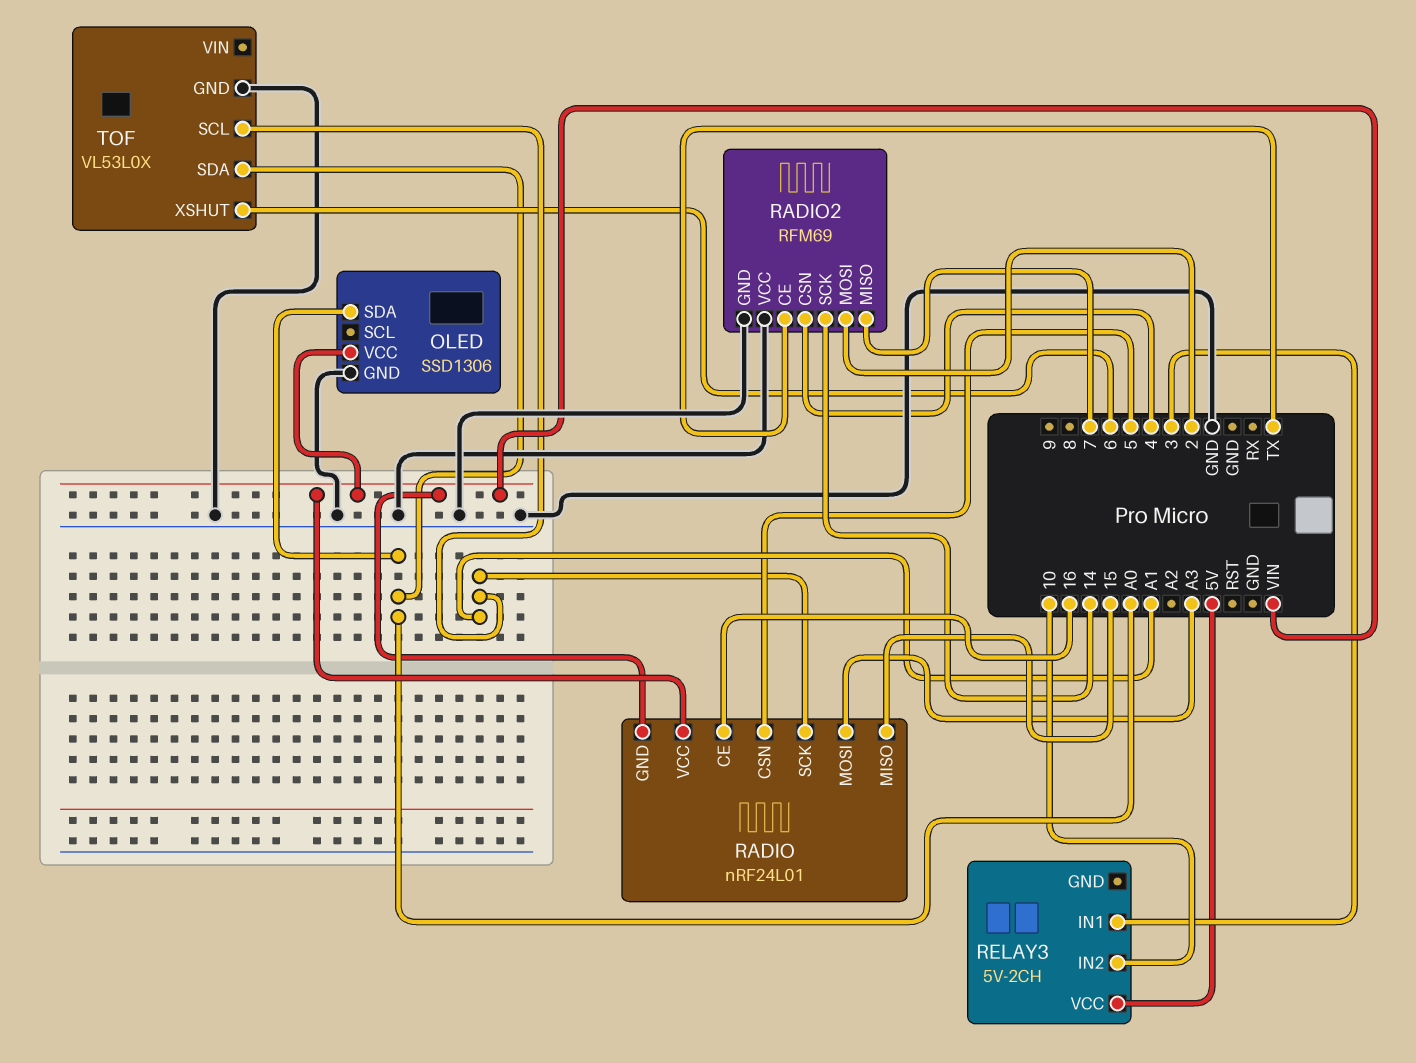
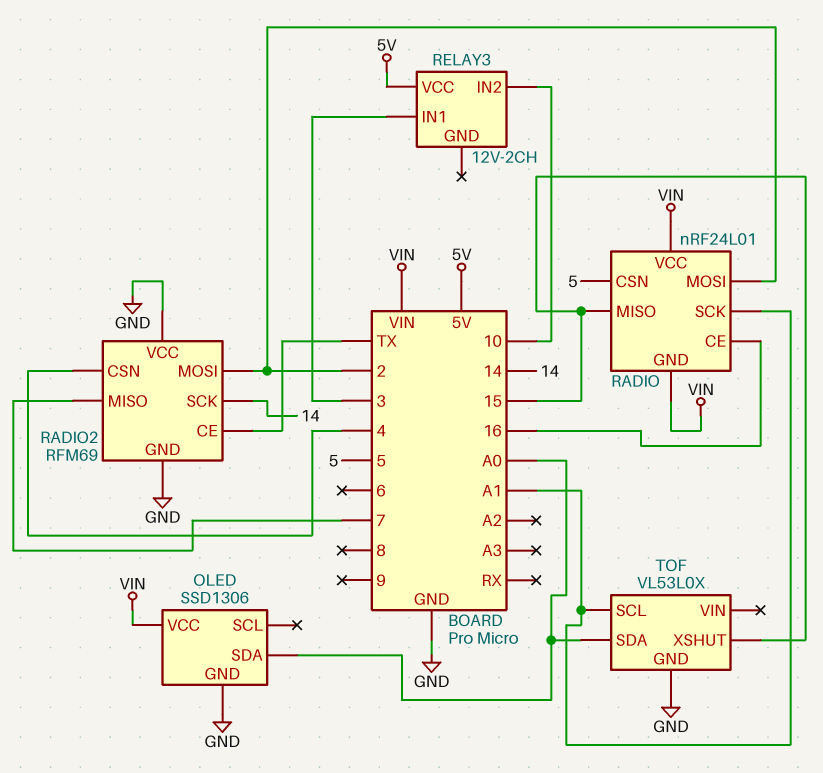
RADIO pin MOSI: A3 -> 2
RELAY3: 5V-2CH -> 12V-2CH
TOF pin XSHUT: 6 -> 15

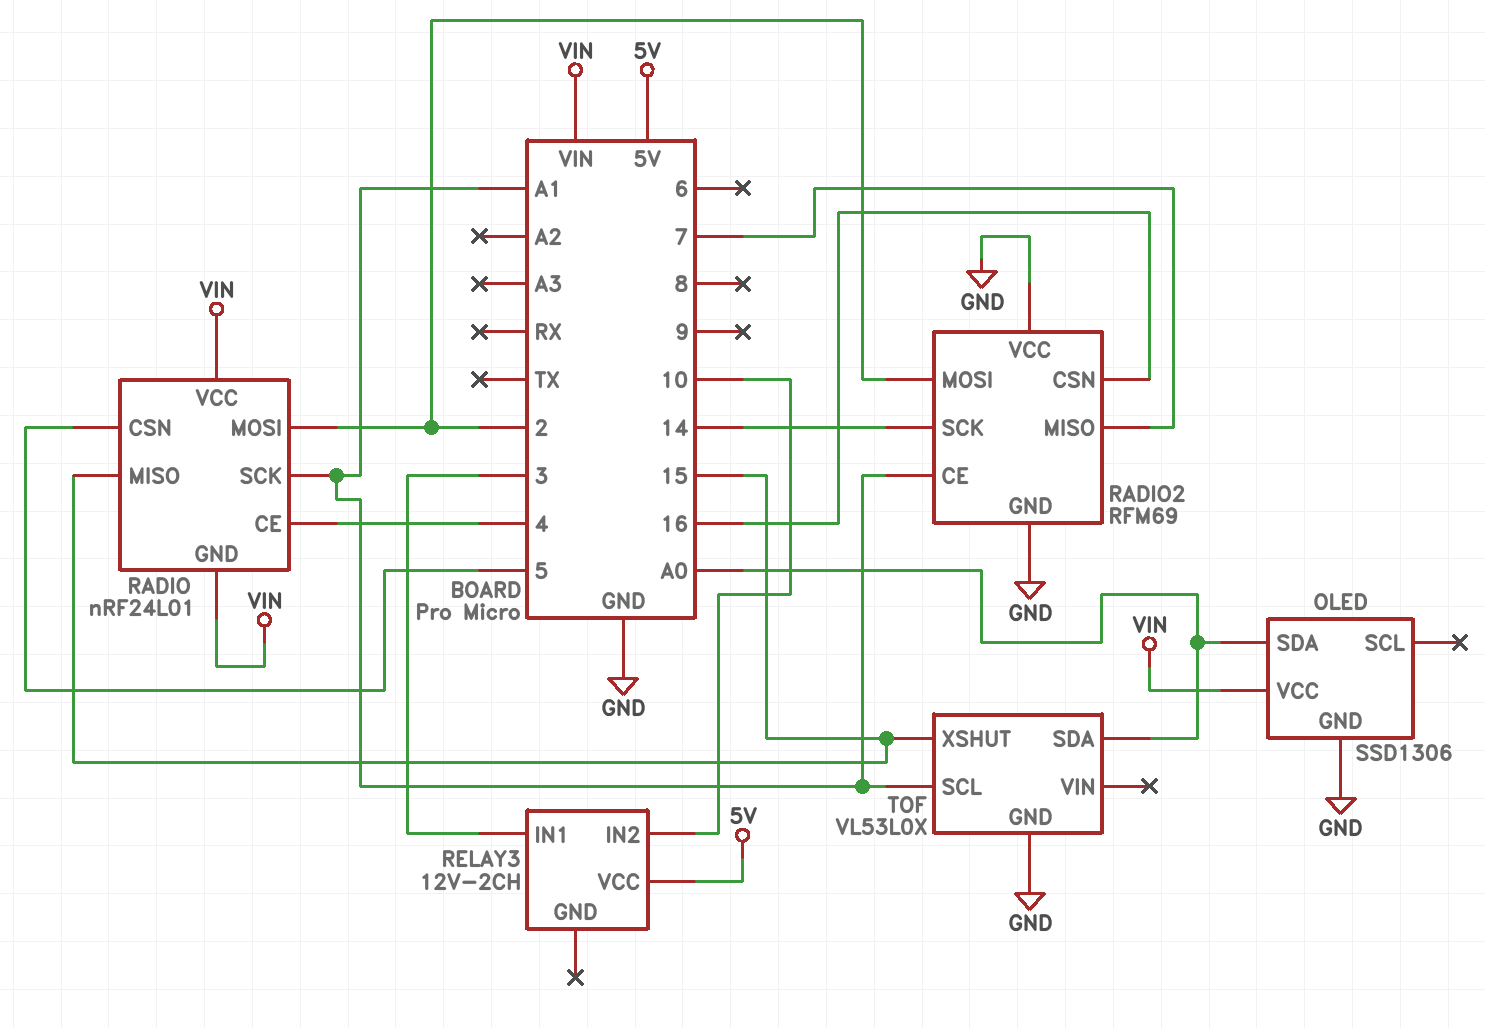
RADIO pin CE: 16 -> 4
RADIO2 pin CE: TX -> A1
RADIO2 pin CSN: 4 -> 16

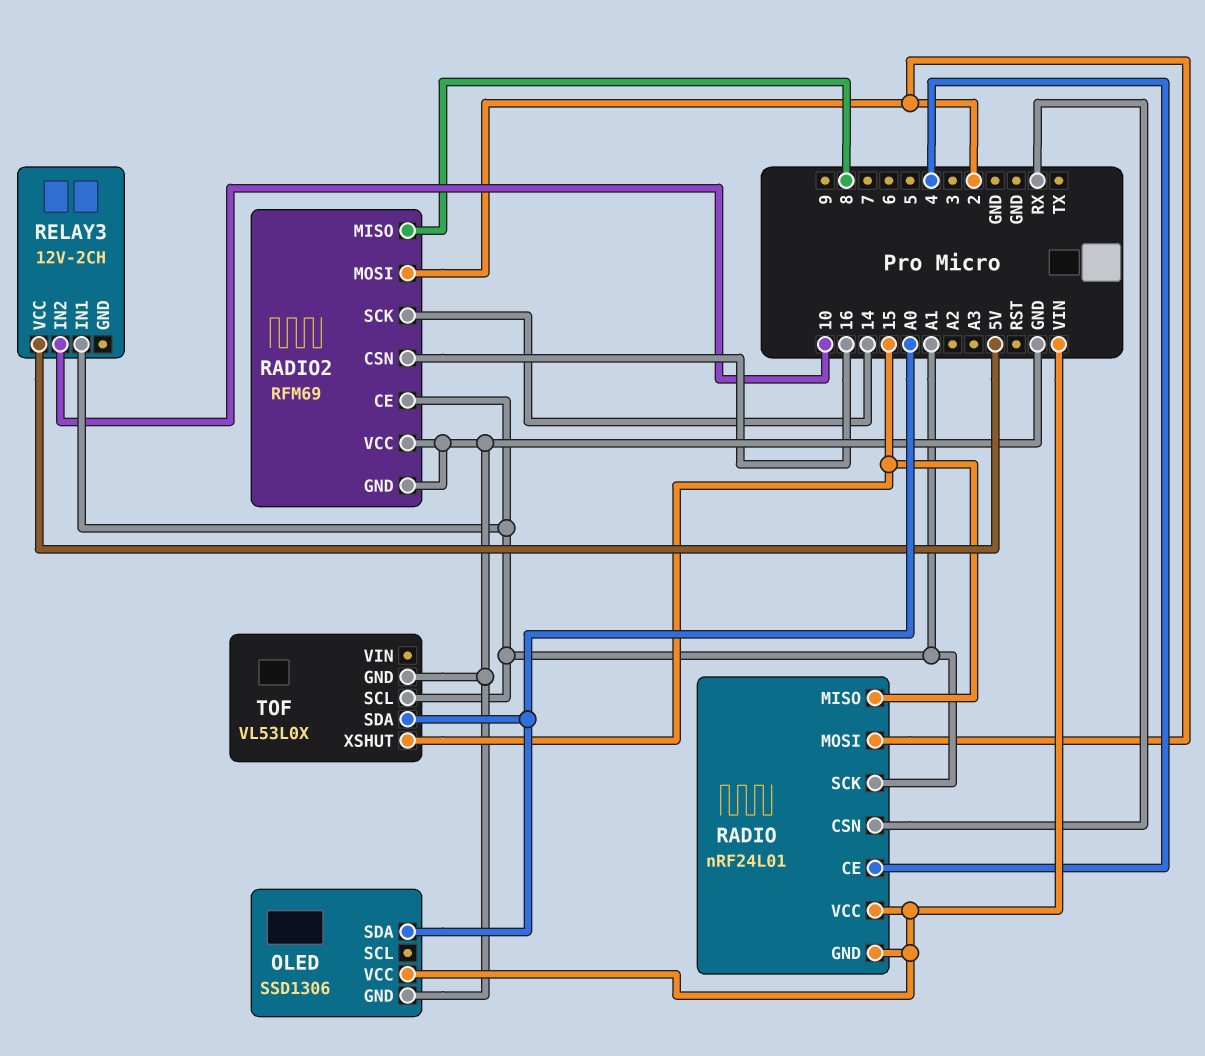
RADIO pin CSN: 5 -> RX
RADIO2 pin MISO: 7 -> 8
RELAY3 pin IN1: 3 -> A1

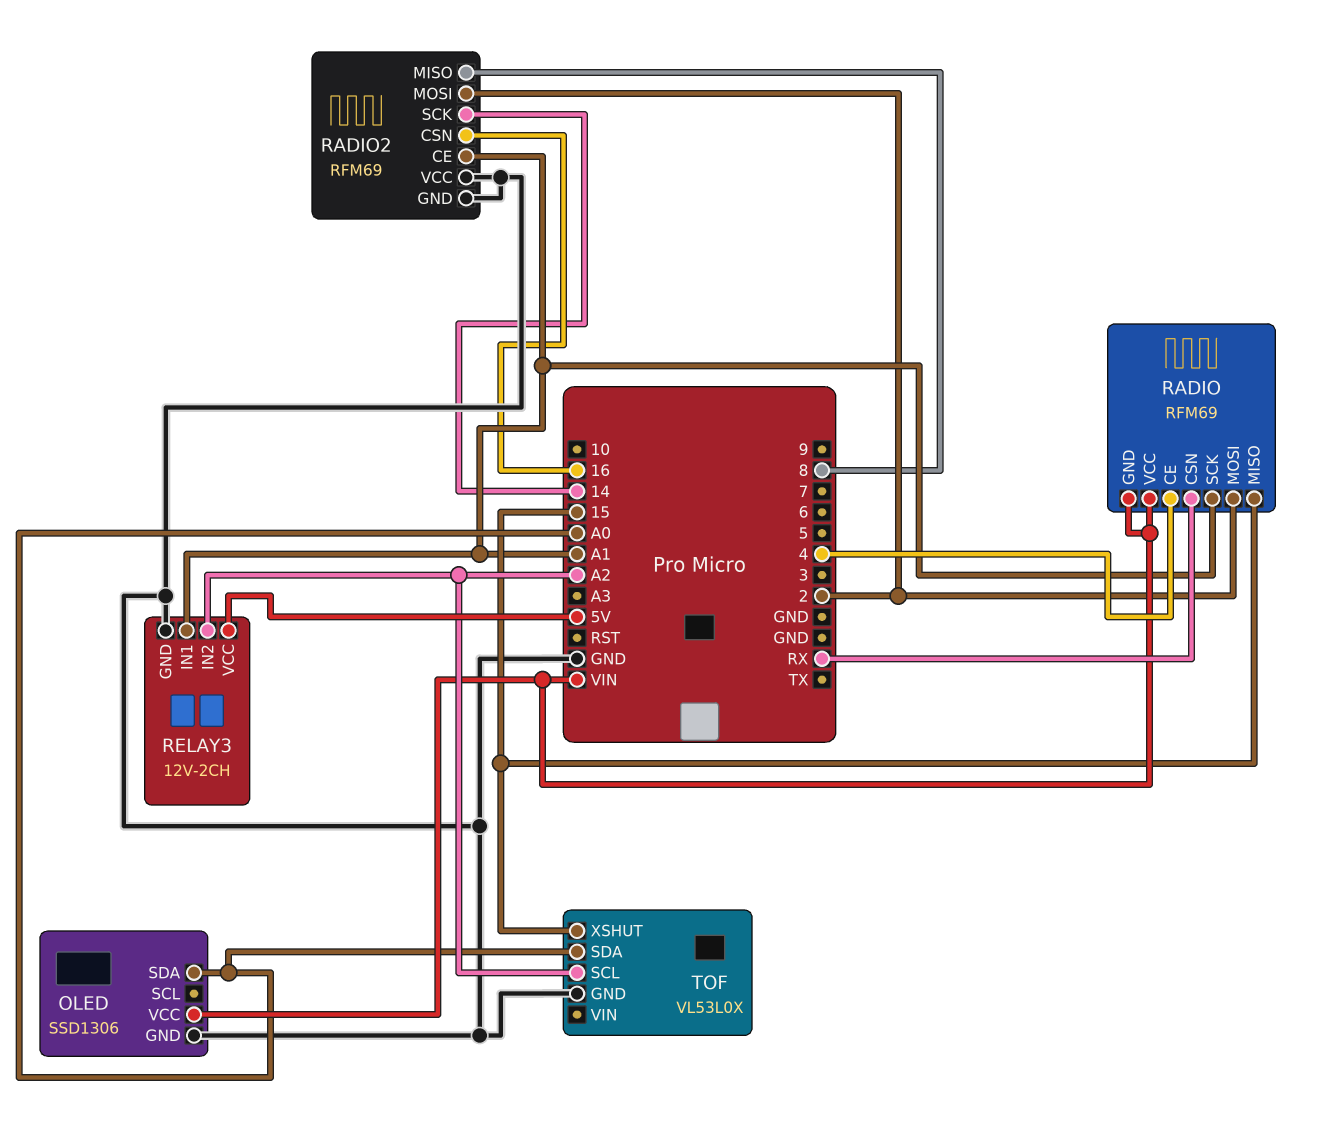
RADIO: nRF24L01 -> RFM69
RELAY3 pin GND: none -> GND
RELAY3 pin IN2: 10 -> A2
TOF pin SCL: A1 -> A2

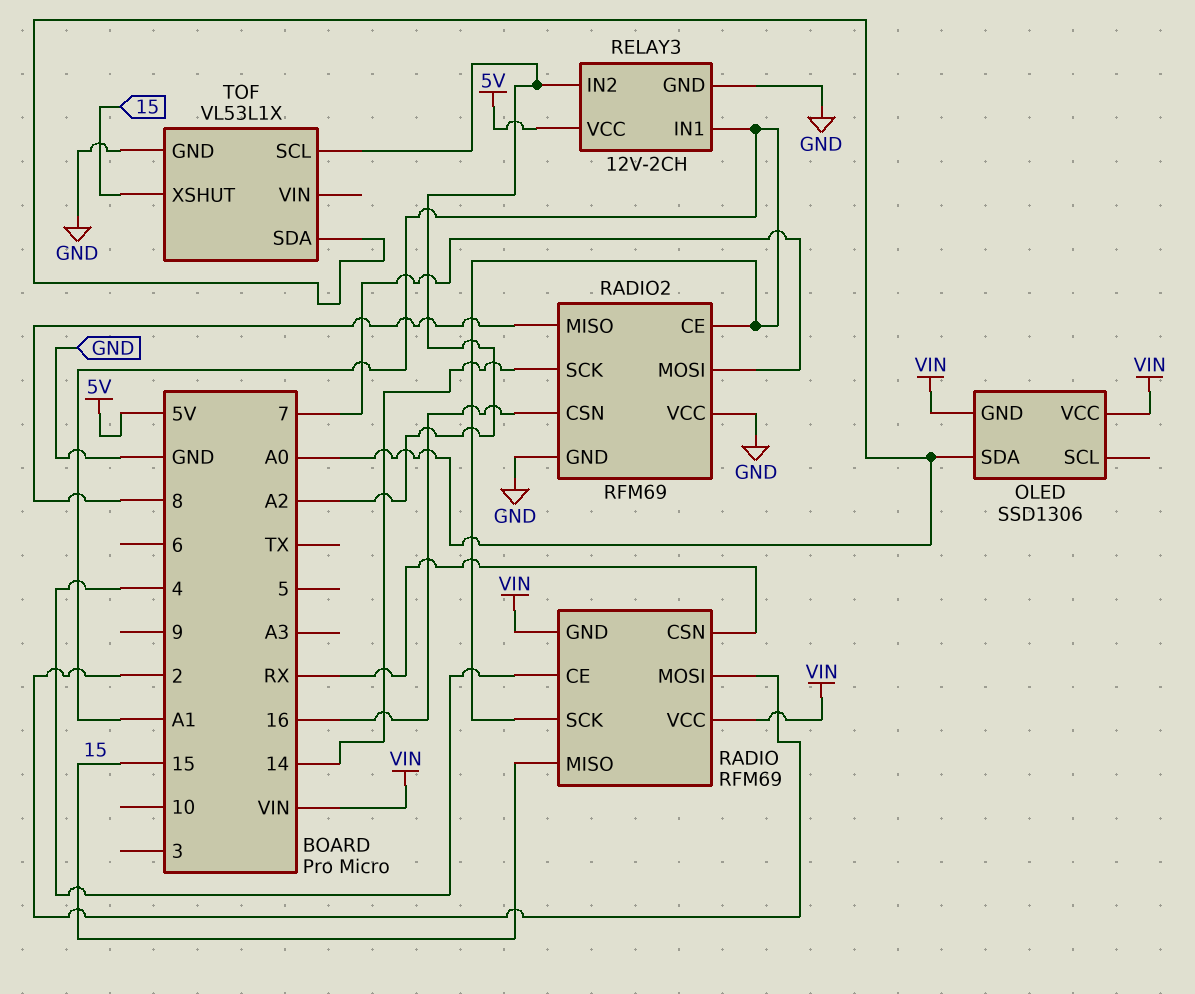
OLED pin GND: GND -> VIN
RADIO2 pin MOSI: 2 -> 7
TOF: VL53L0X -> VL53L1X

